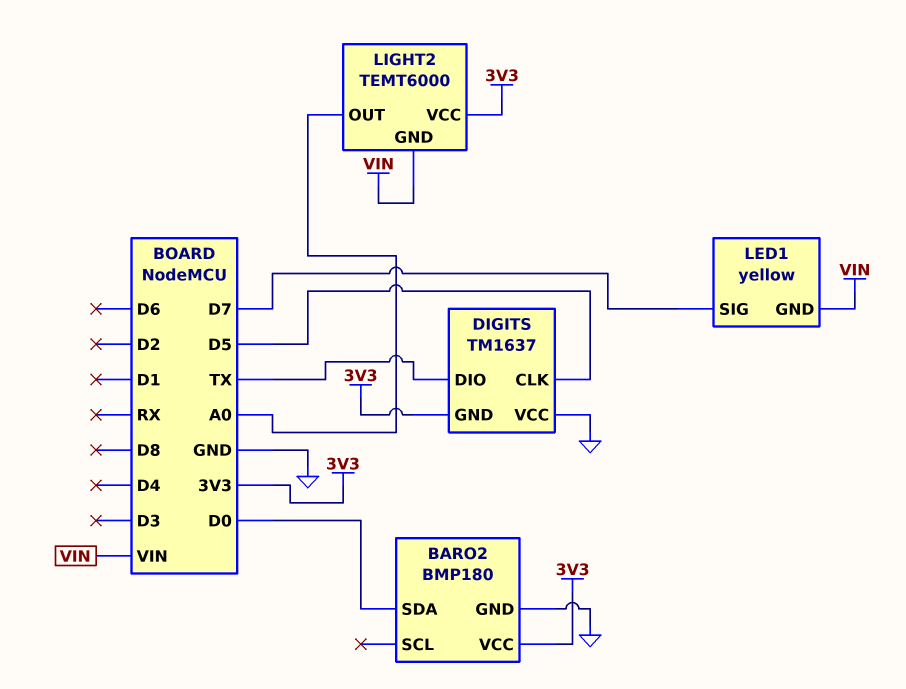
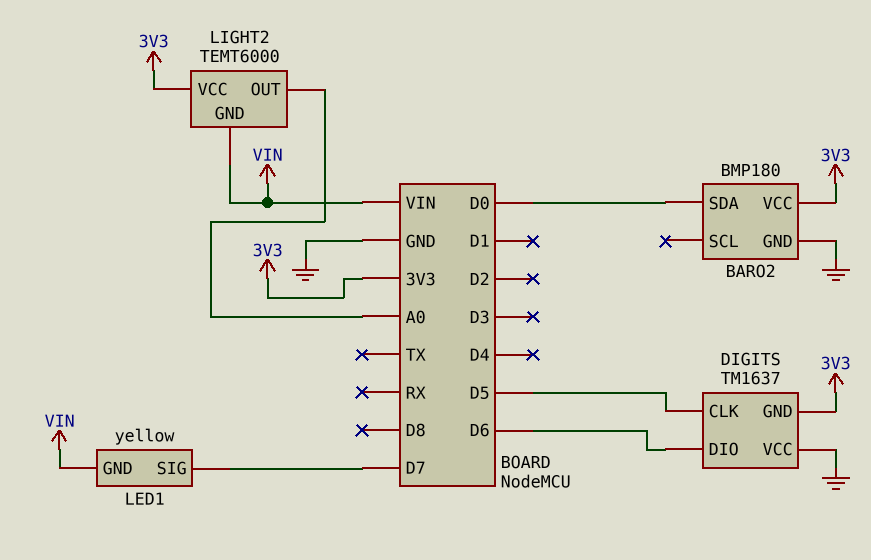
DIGITS pin DIO: TX -> D6

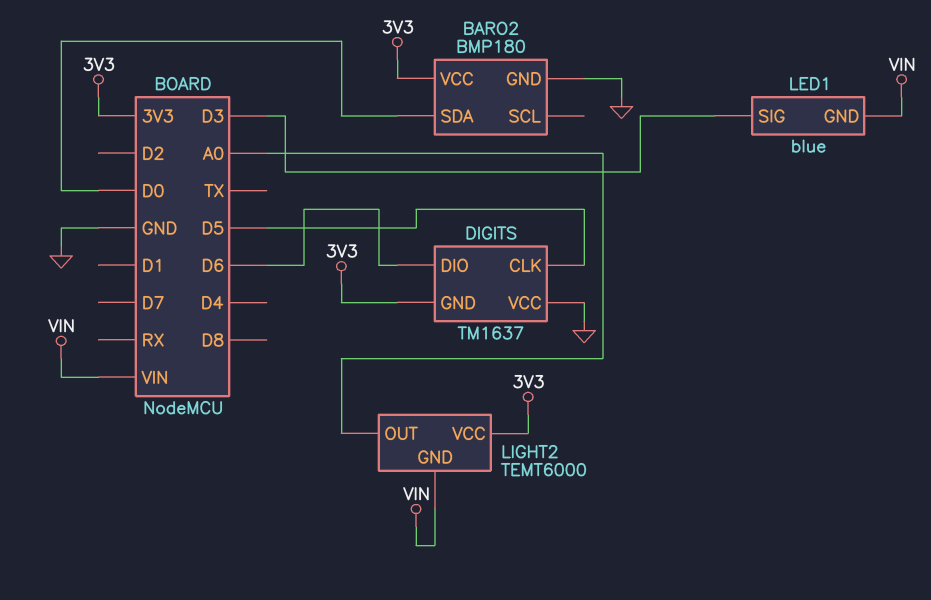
LED1: yellow -> blue
LED1 pin SIG: D7 -> D3

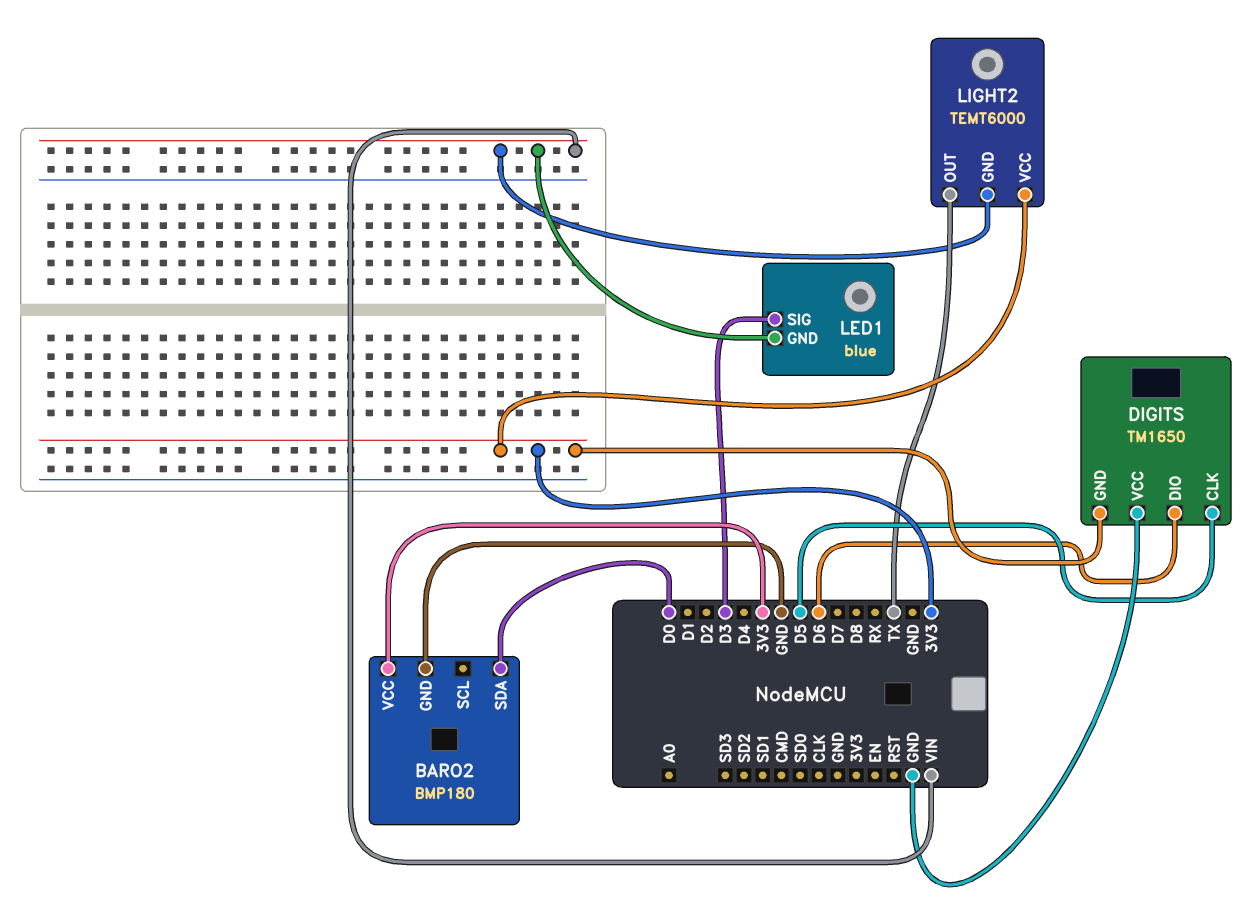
DIGITS: TM1637 -> TM1650
LIGHT2 pin OUT: A0 -> TX

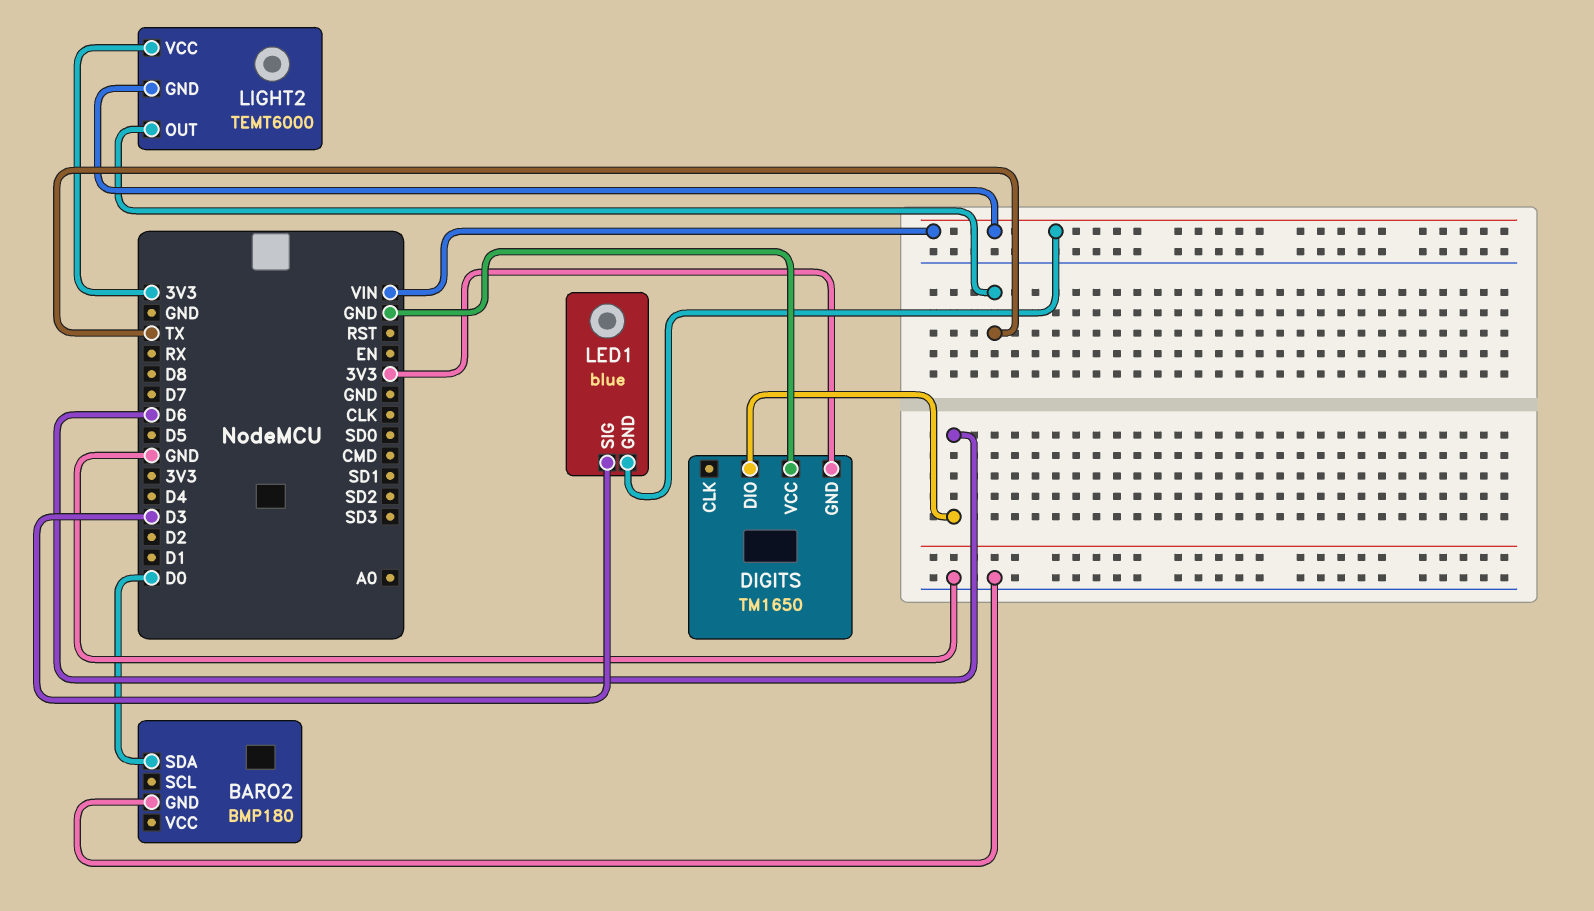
BARO2 pin VCC: 3V3 -> none
DIGITS pin CLK: D5 -> none

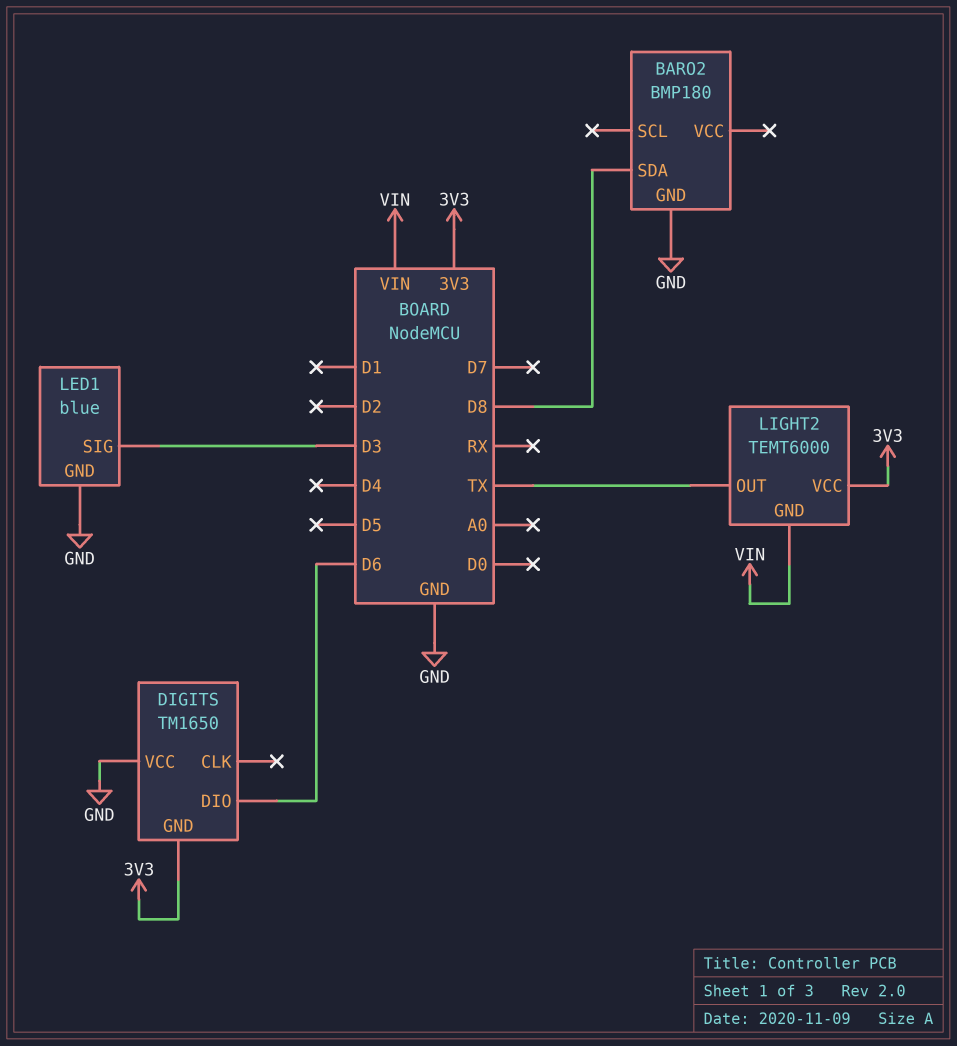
BARO2 pin SDA: D0 -> D8
LED1 pin GND: VIN -> GND

